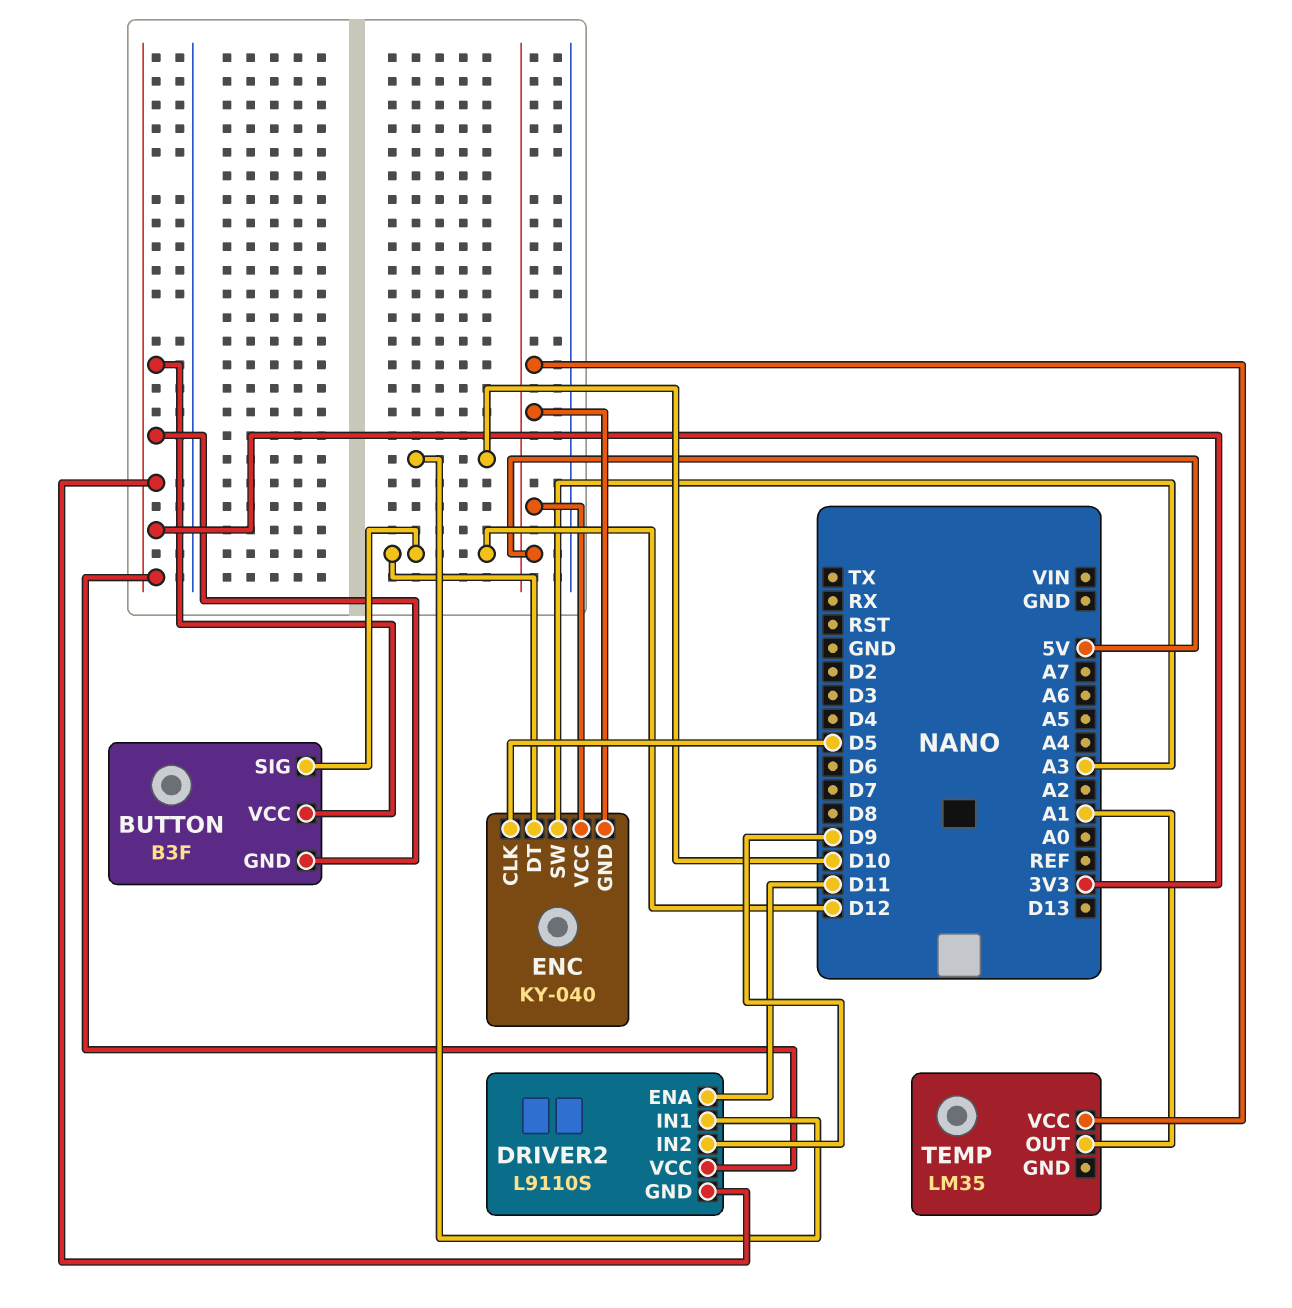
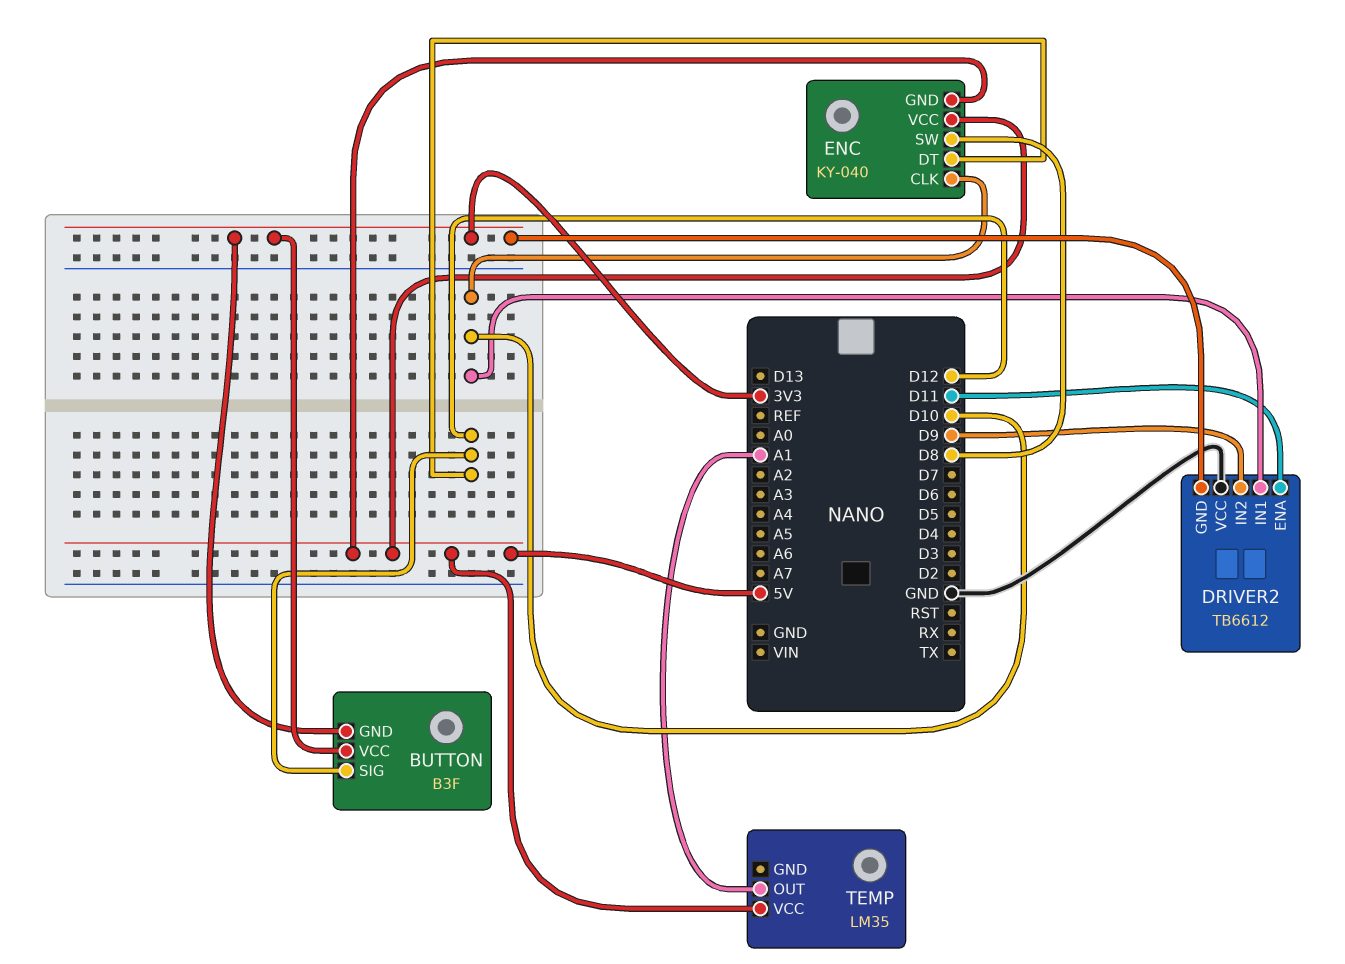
DRIVER2: L9110S -> TB6612
DRIVER2 pin VCC: 3V3 -> GND
ENC pin CLK: D5 -> D10
ENC pin SW: A3 -> D8

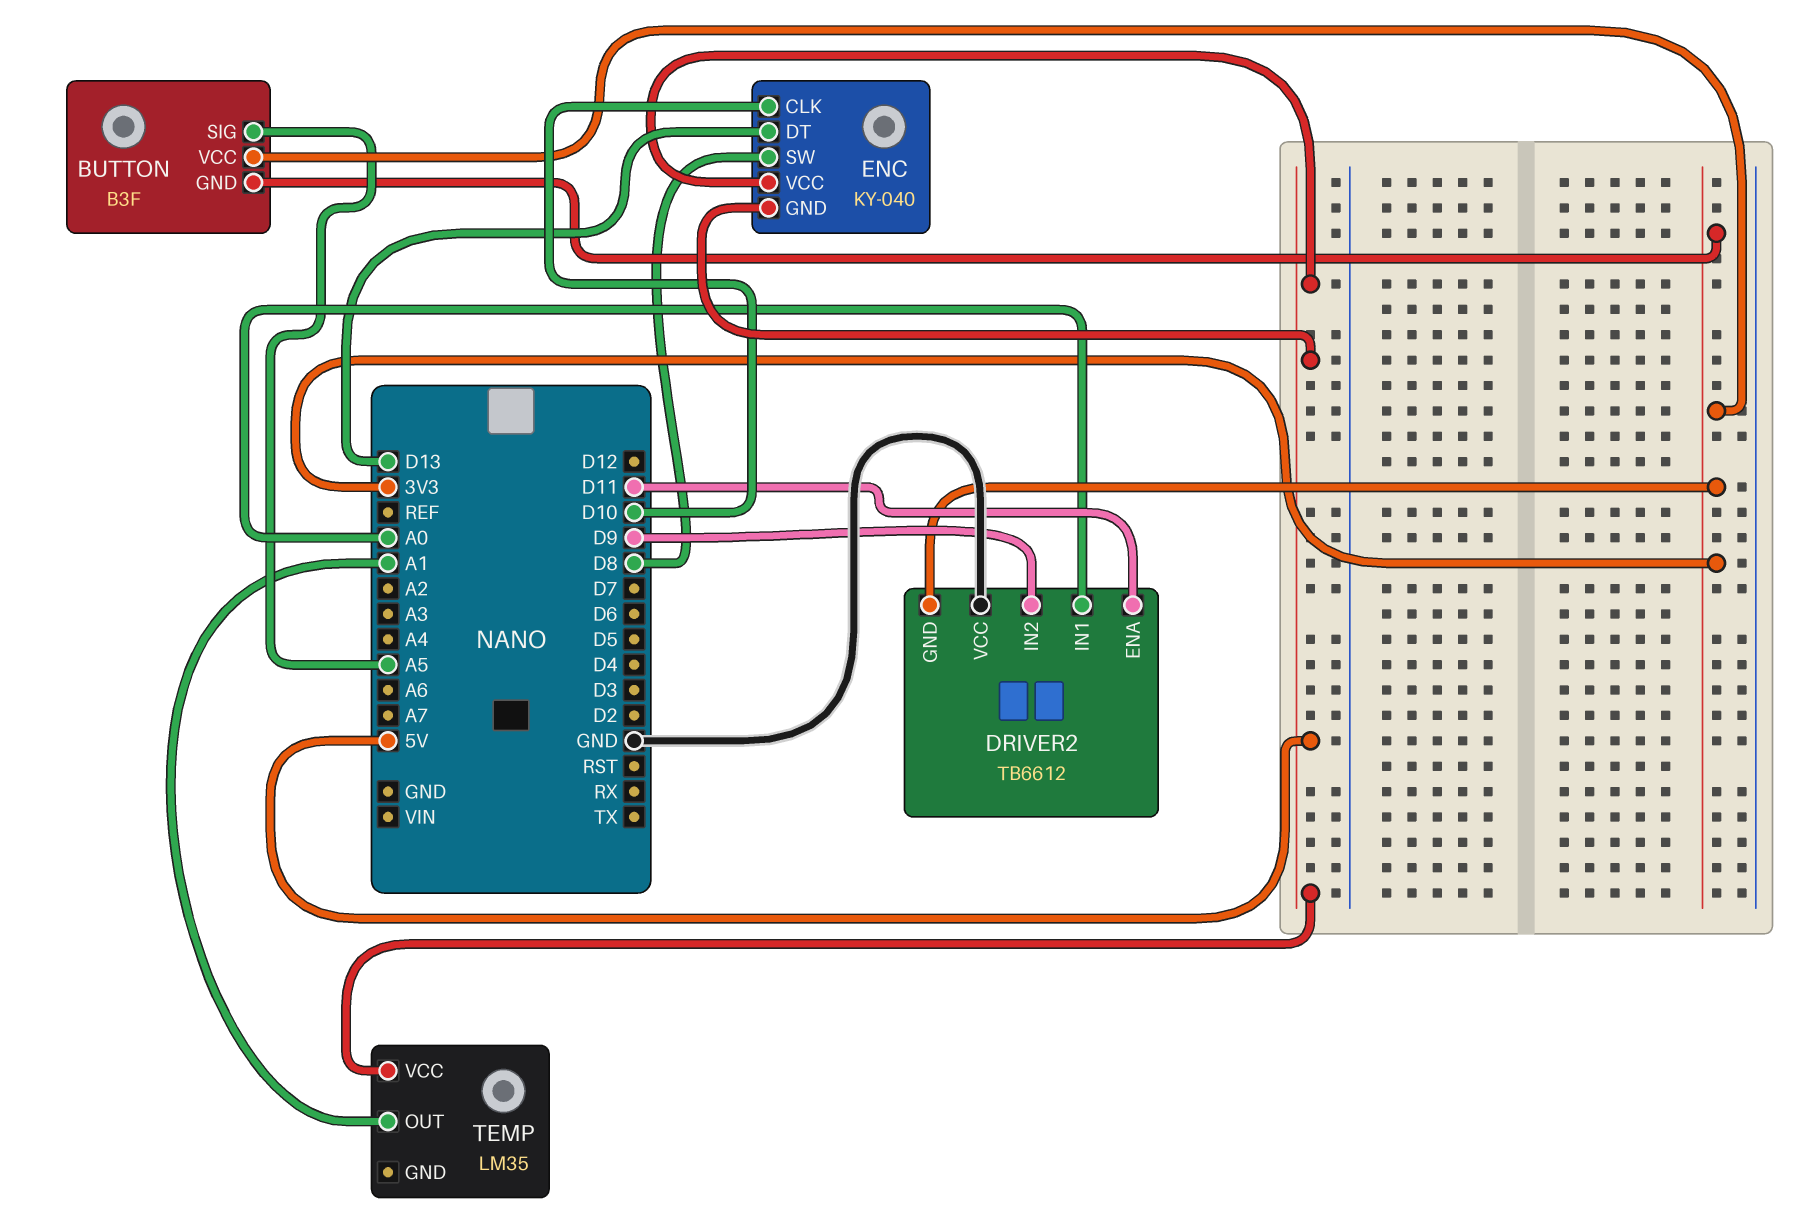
BUTTON pin SIG: D12 -> A5
DRIVER2 pin IN1: D10 -> A0
ENC pin DT: D12 -> D13

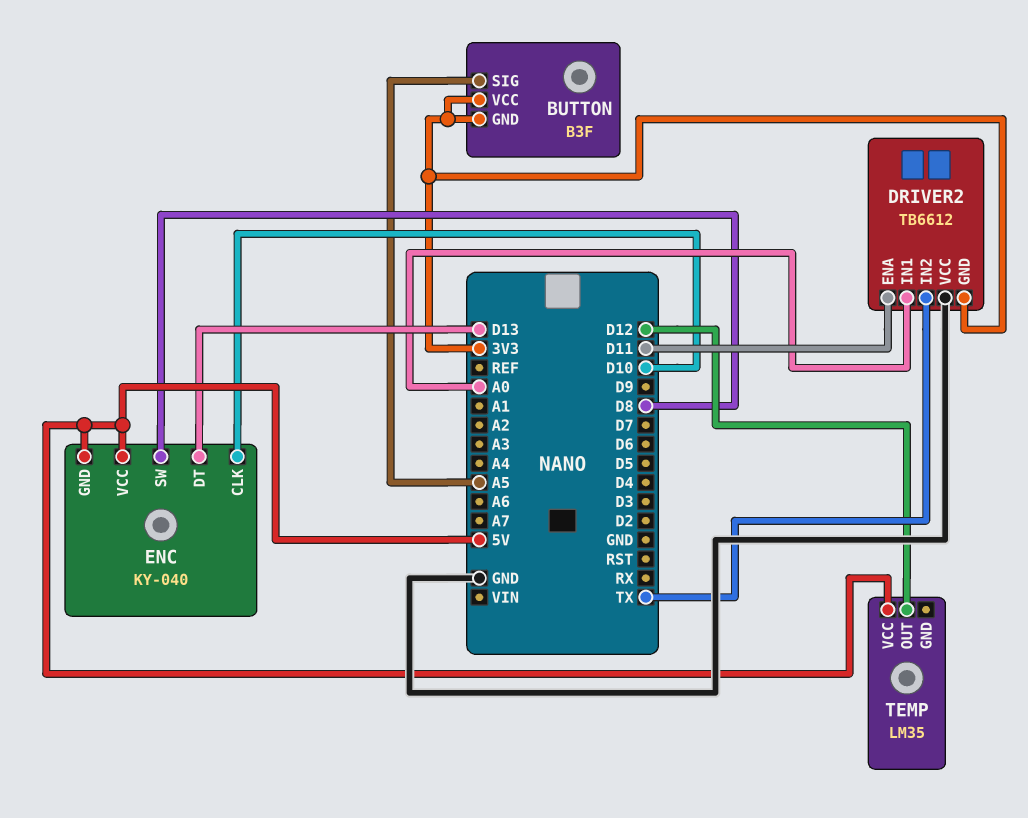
DRIVER2 pin IN2: D9 -> TX
TEMP pin OUT: A1 -> D12

